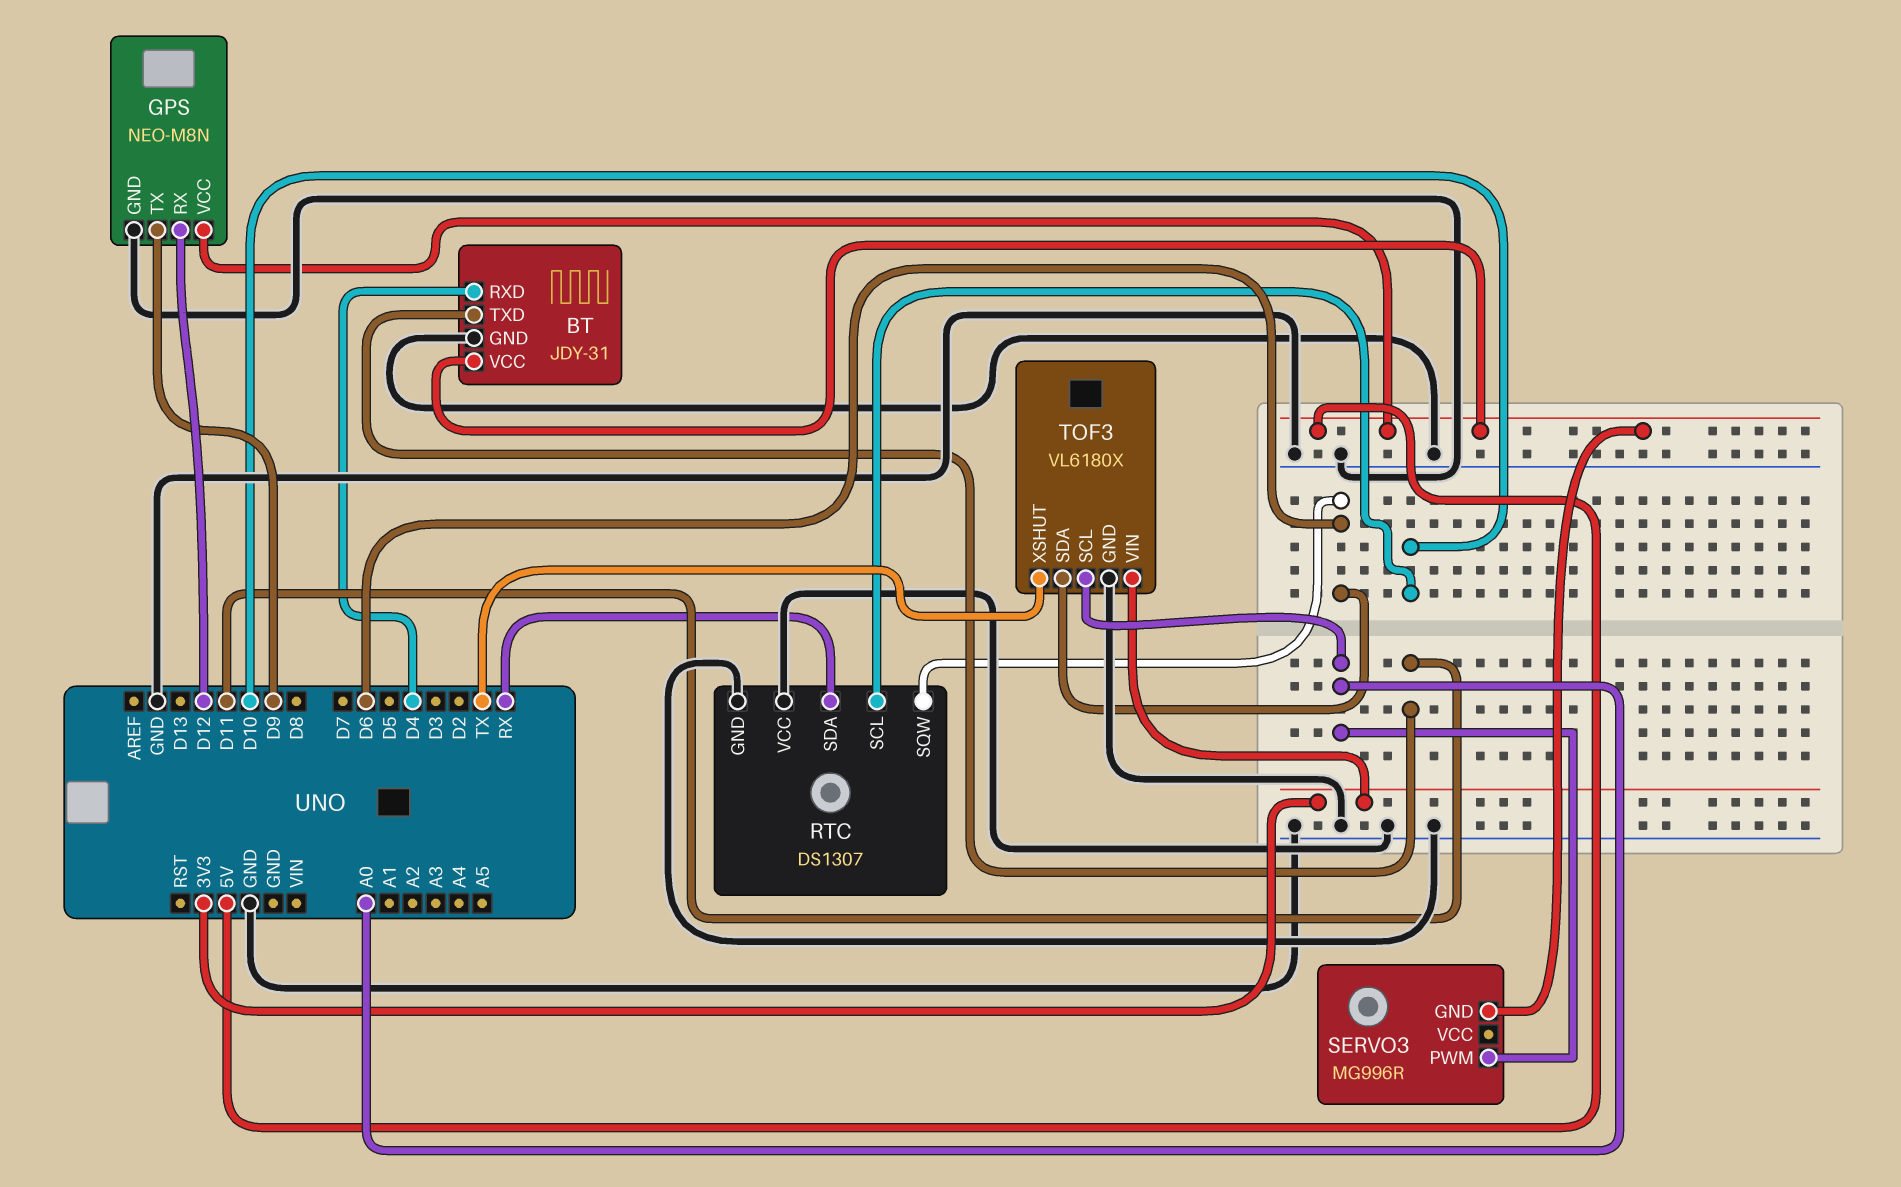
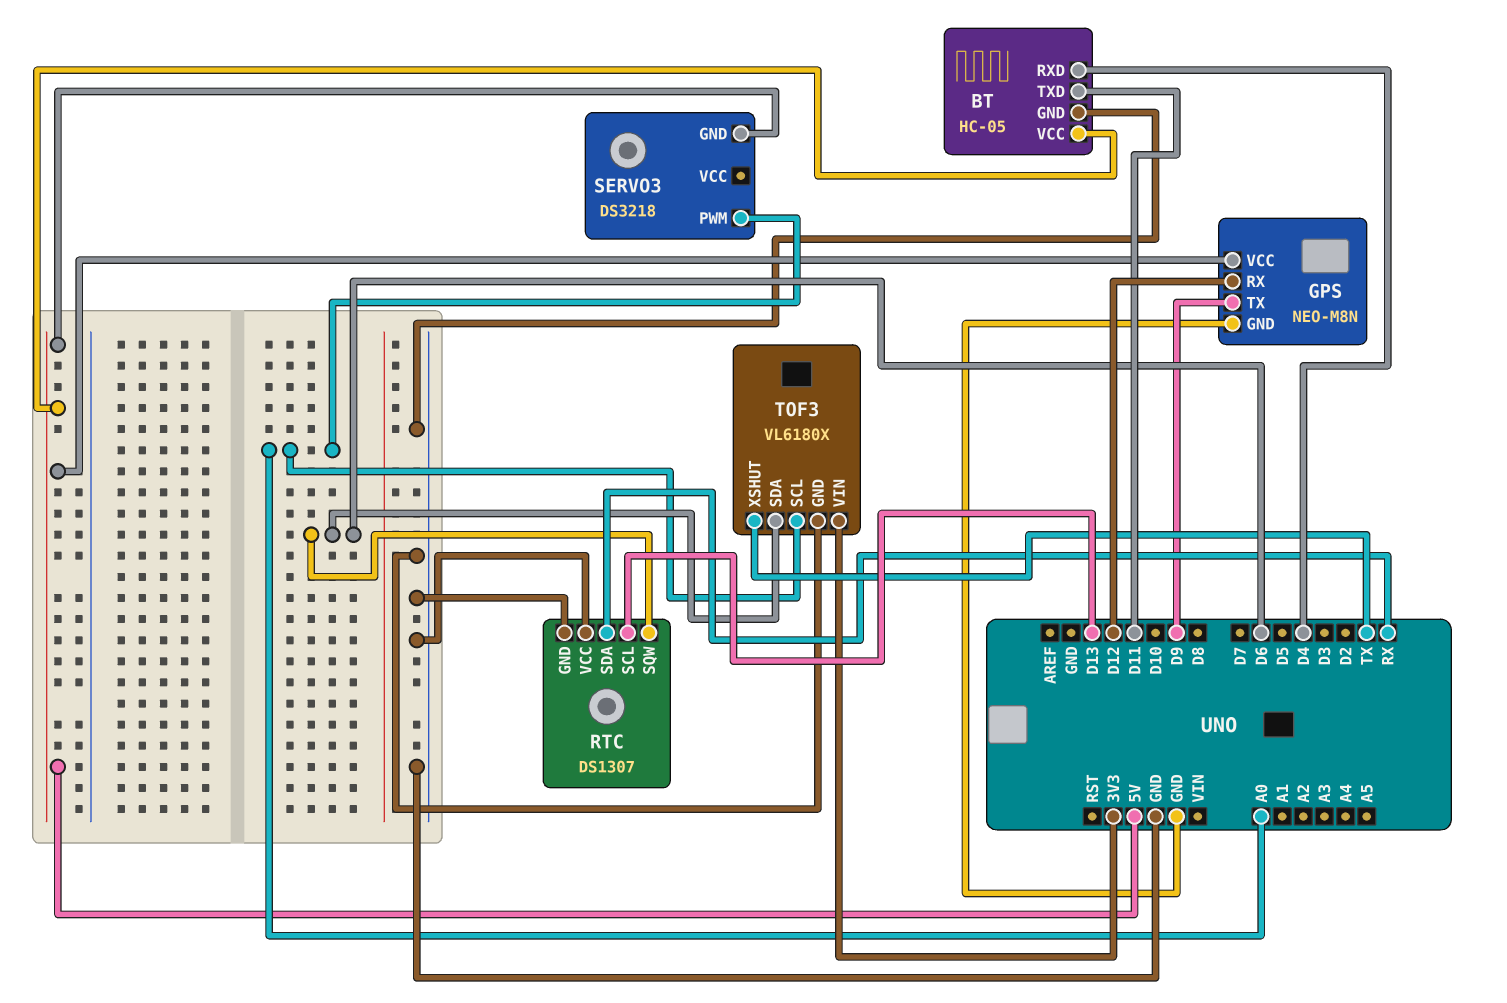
BT: JDY-31 -> HC-05
RTC pin SCL: D10 -> D13
SERVO3: MG996R -> DS3218

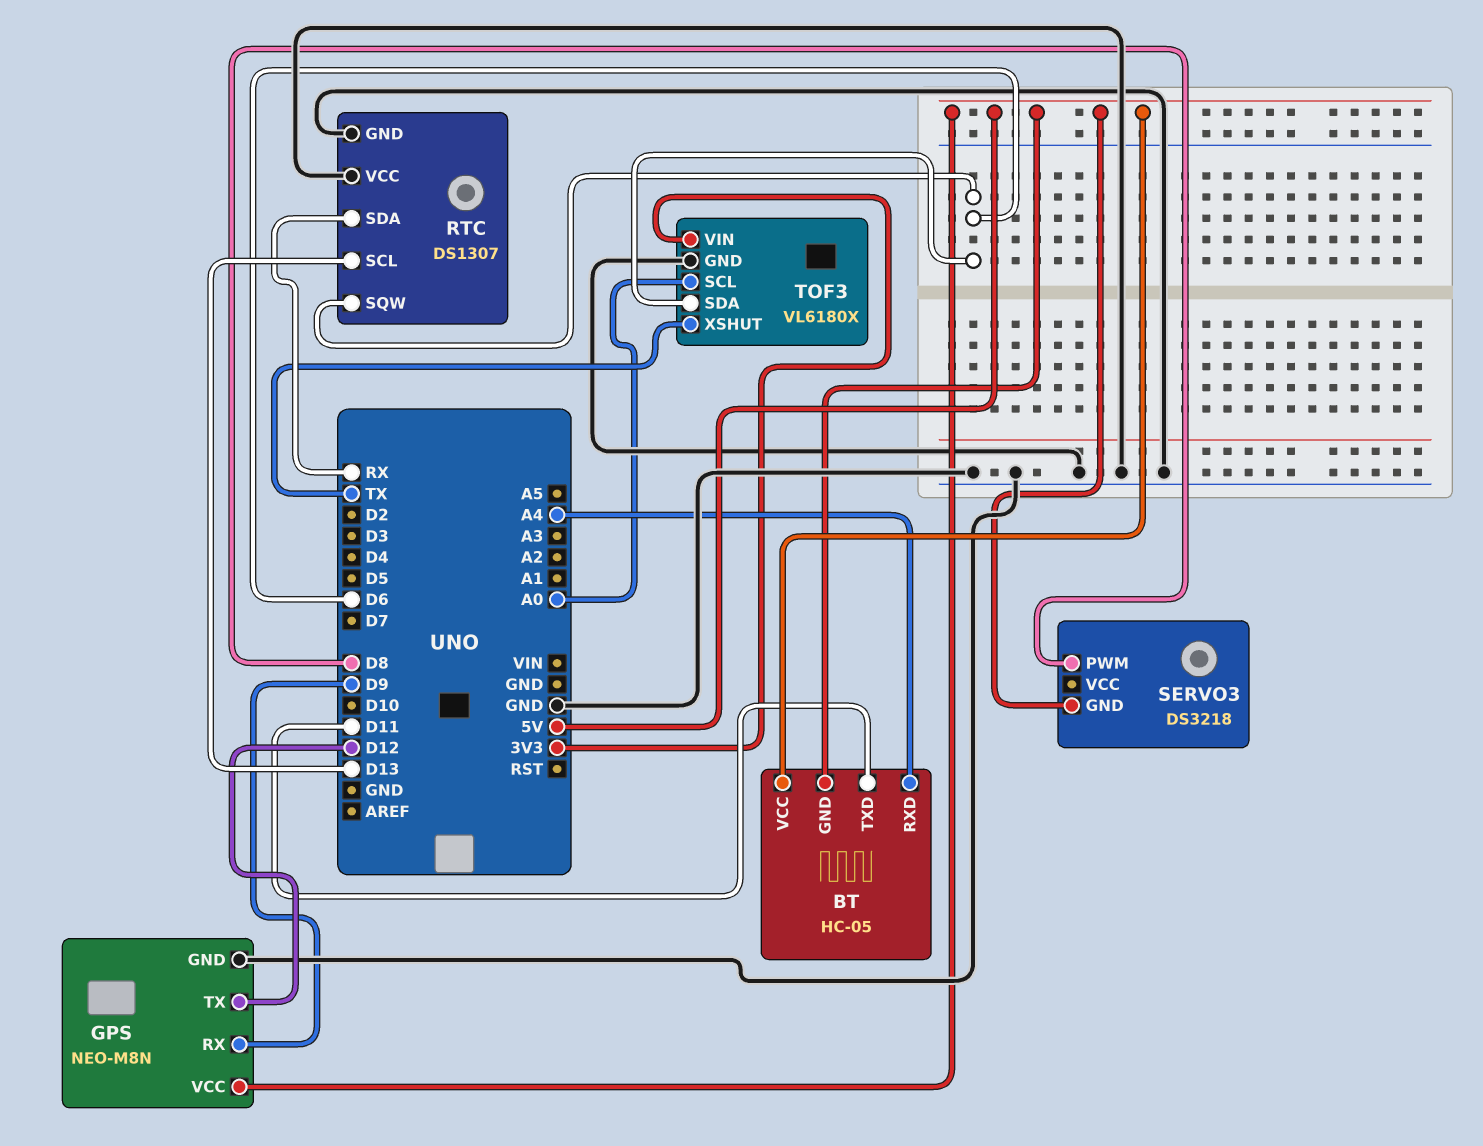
BT pin GND: GND -> 5V
BT pin RXD: D4 -> A4
GPS pin RX: D12 -> D9
GPS pin TX: D9 -> D12
SERVO3 pin PWM: A0 -> D8

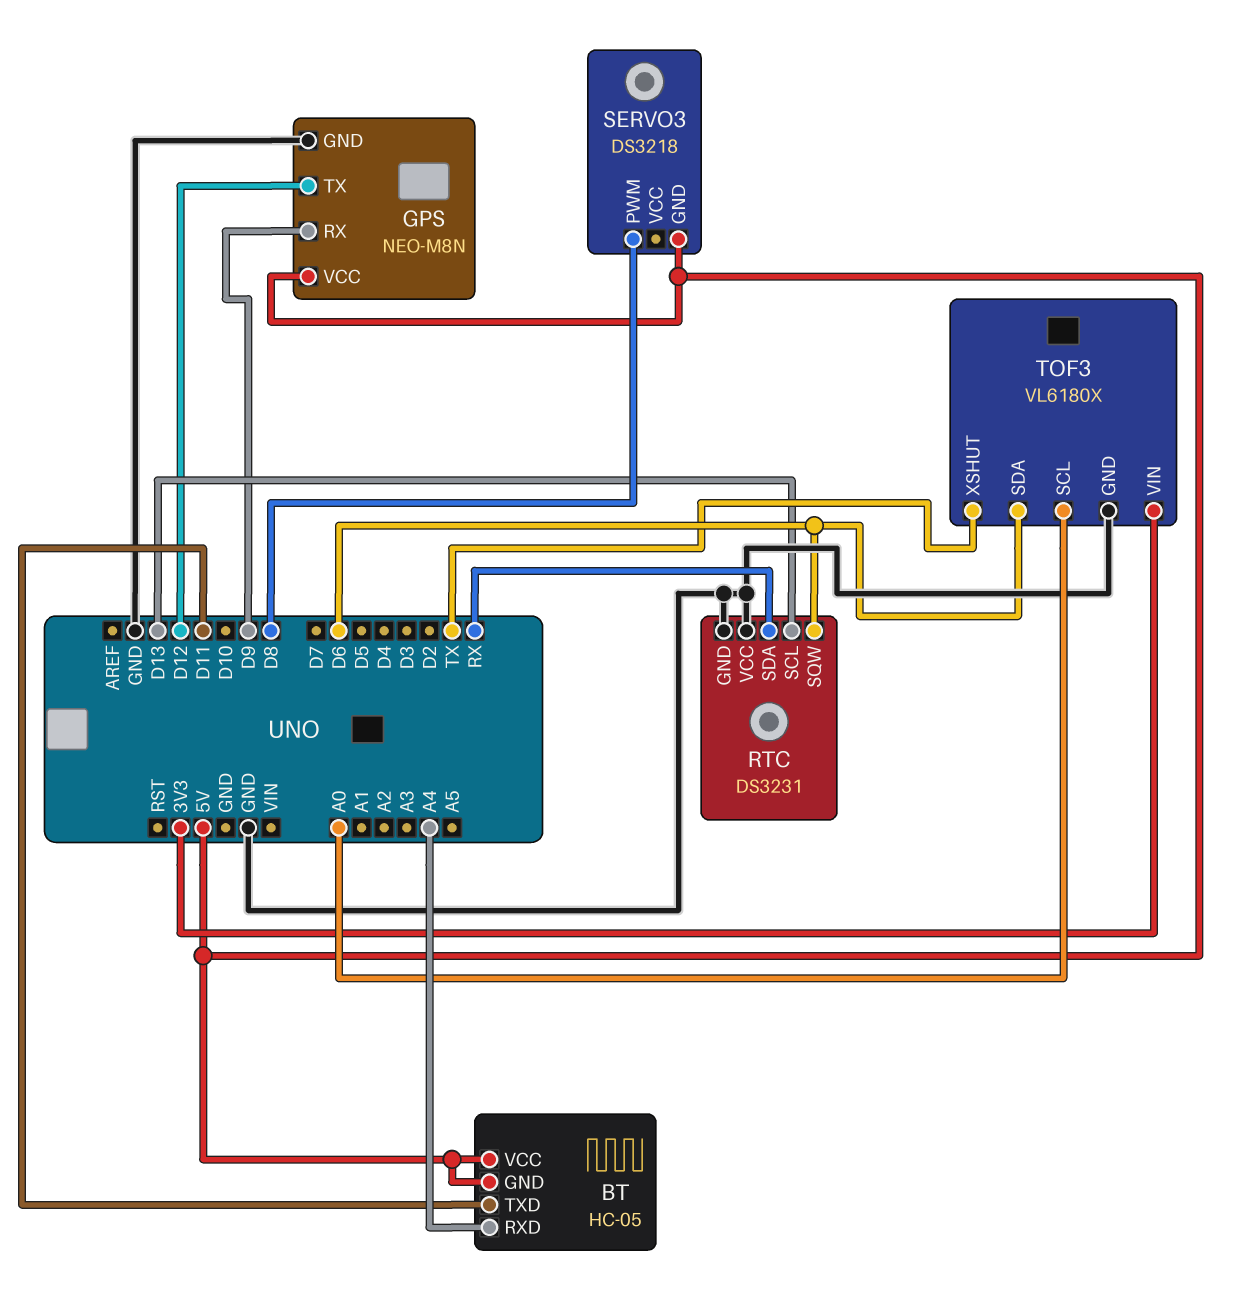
RTC: DS1307 -> DS3231

